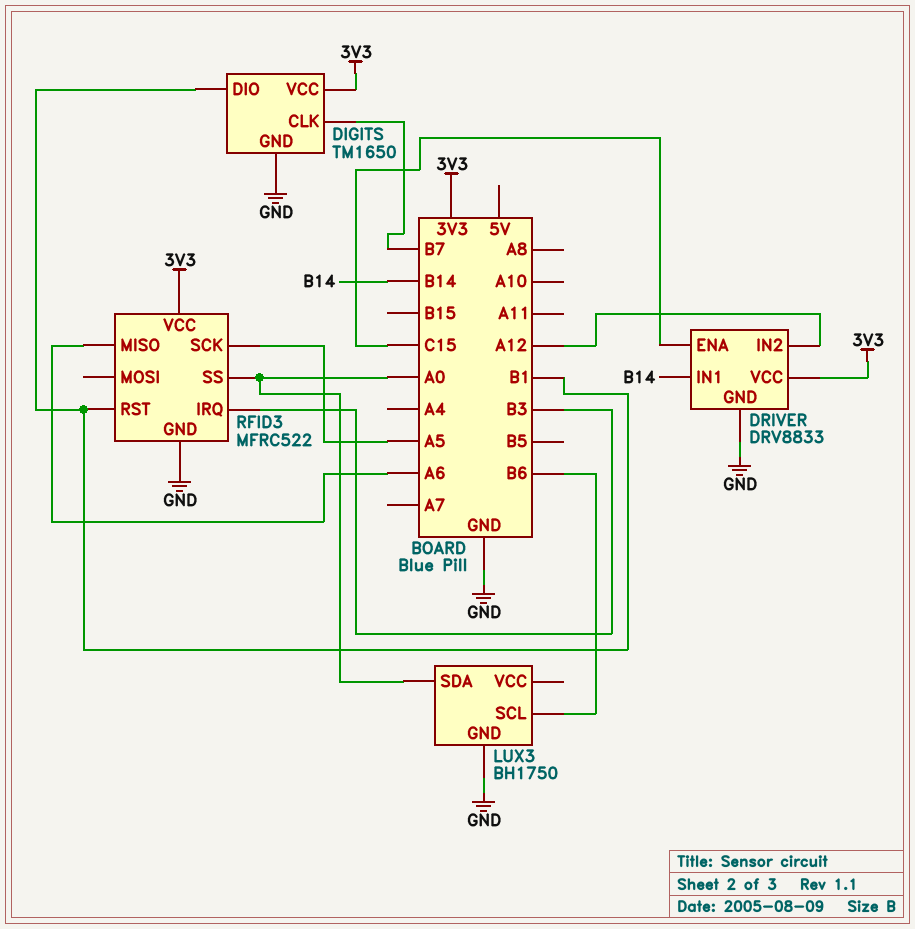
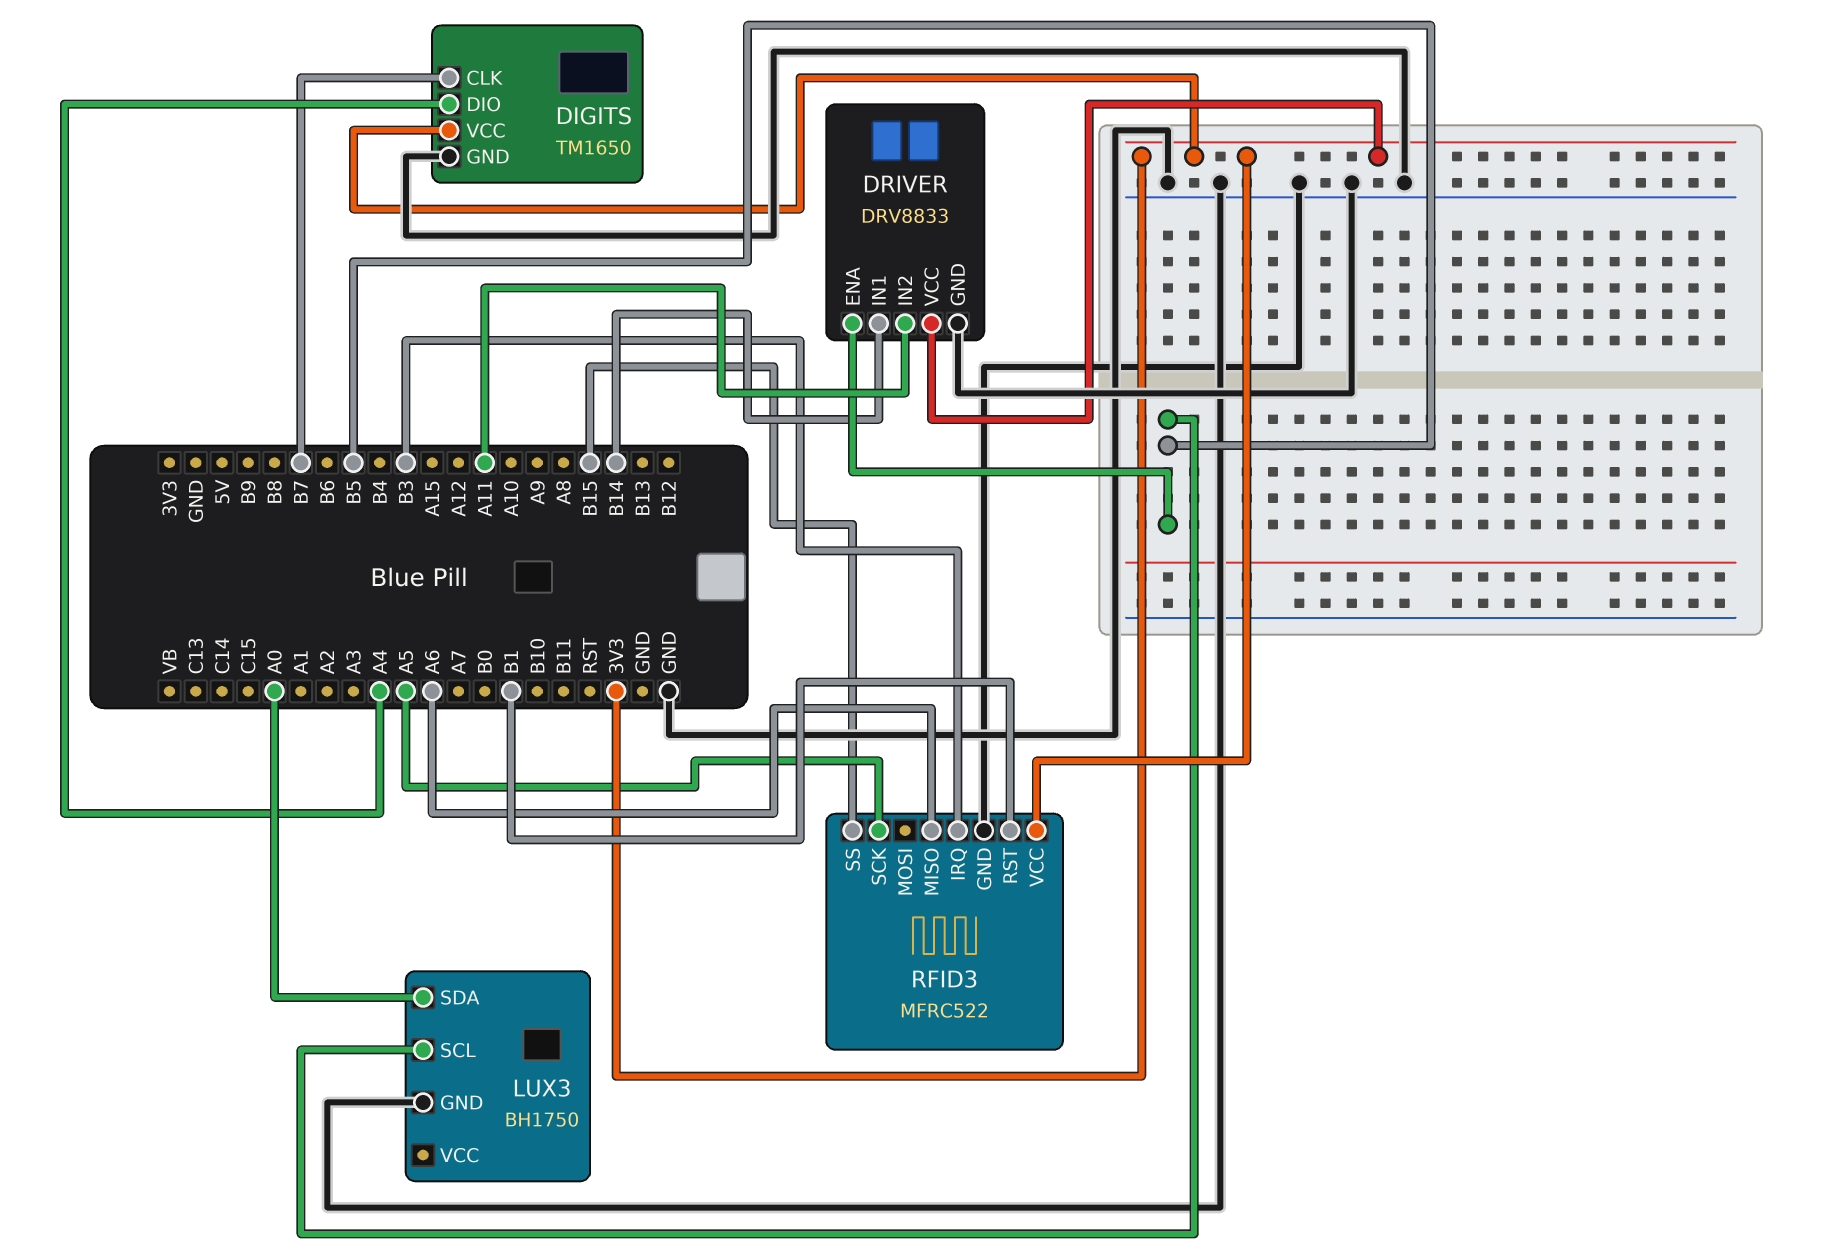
DIGITS pin DIO: B1 -> A4
DRIVER pin ENA: C15 -> B5
DRIVER pin IN2: A12 -> A11
LUX3 pin SCL: B6 -> B5
RFID3 pin SS: A0 -> B15

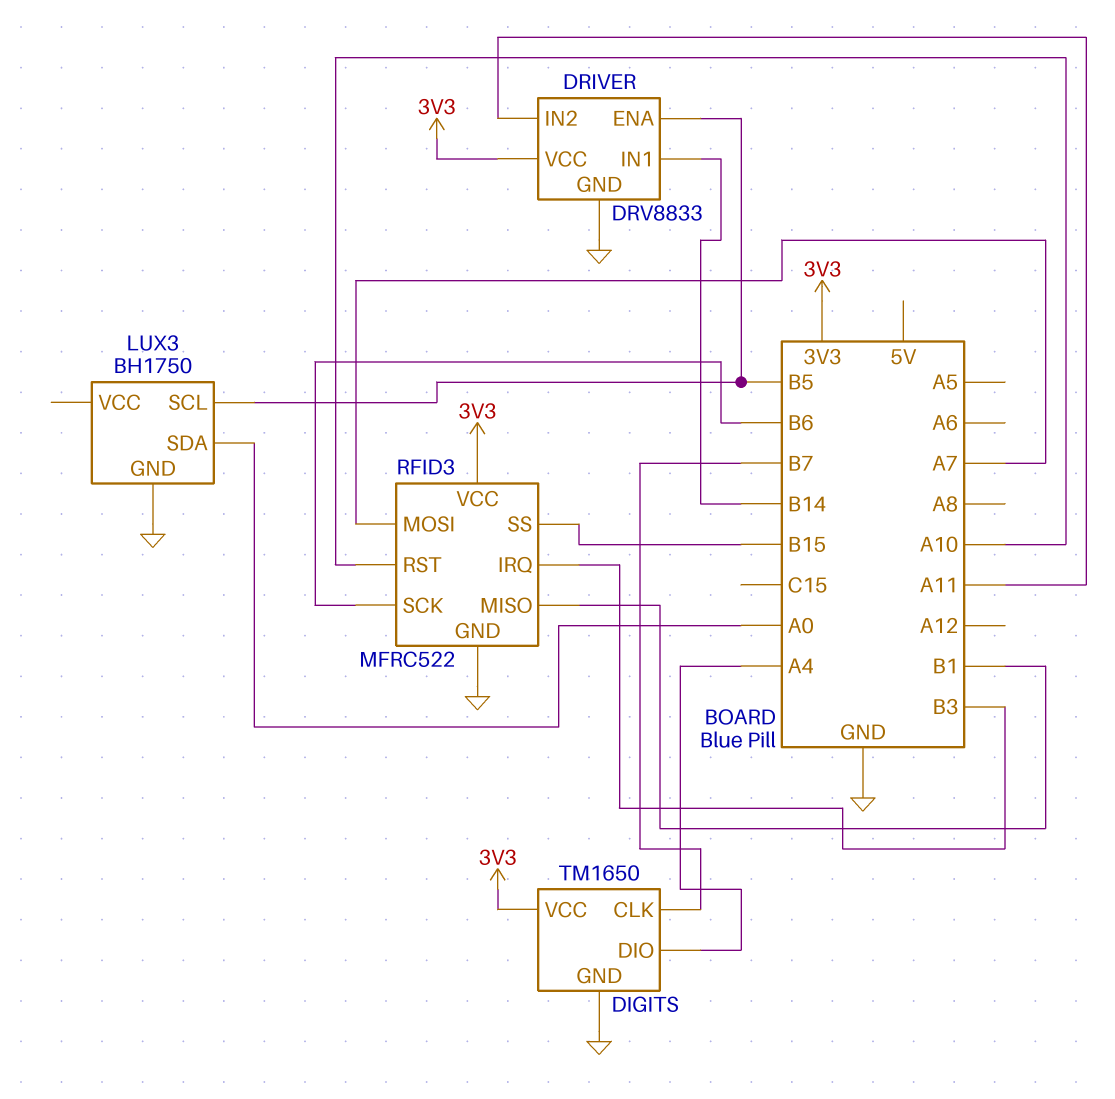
RFID3 pin MISO: A6 -> B1
RFID3 pin MOSI: none -> A7
RFID3 pin RST: B1 -> A10
RFID3 pin SCK: A5 -> B6

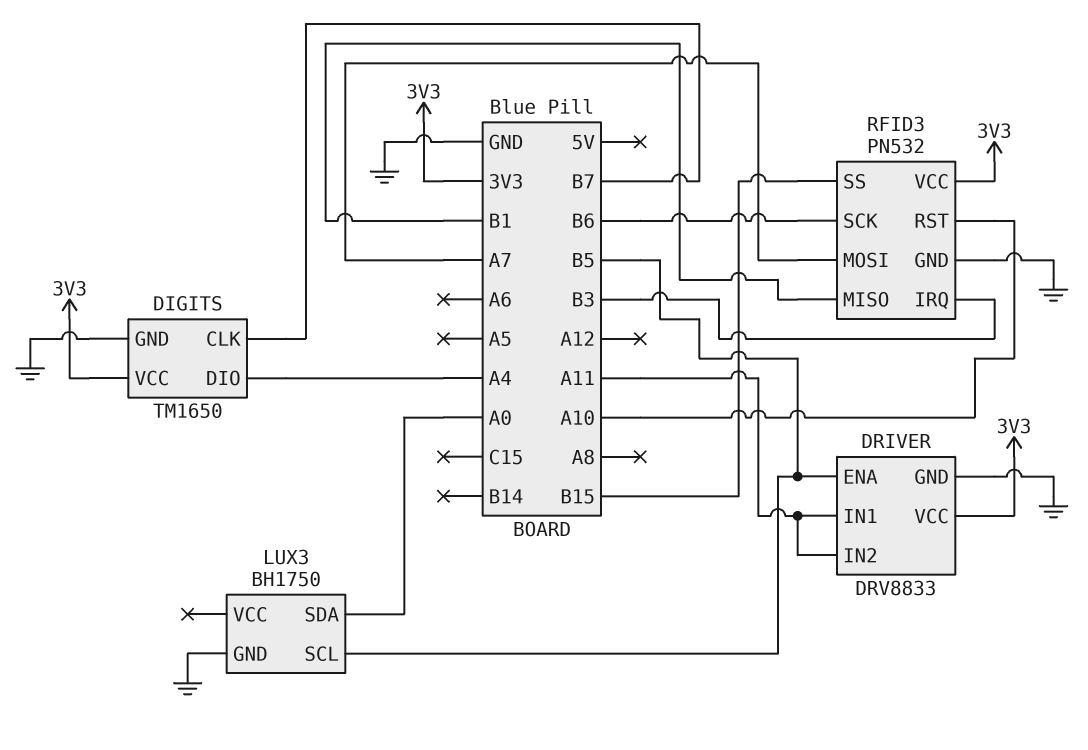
DRIVER pin IN1: B14 -> A11
RFID3: MFRC522 -> PN532

